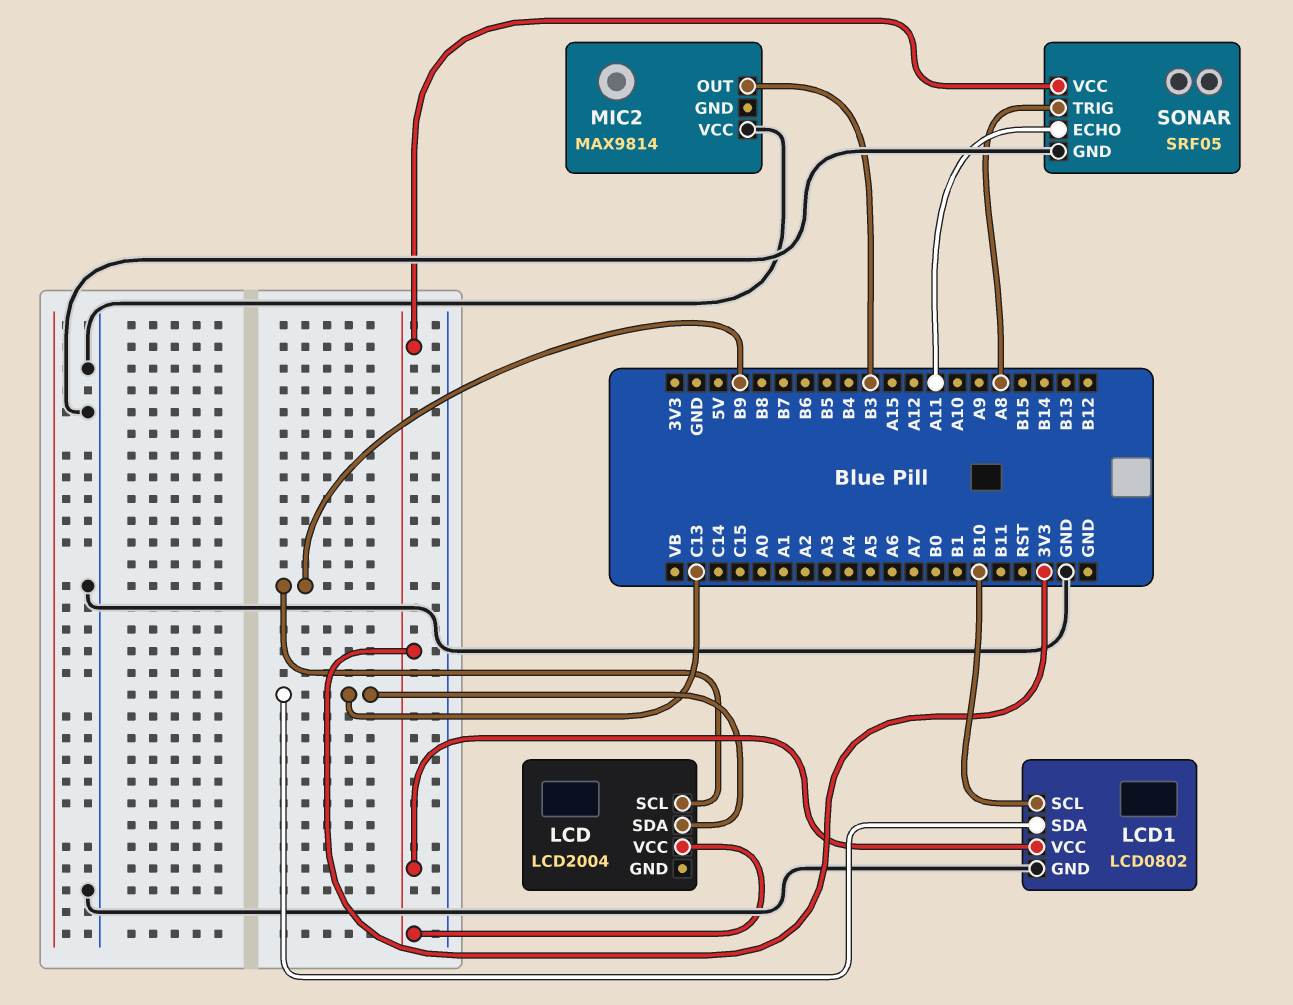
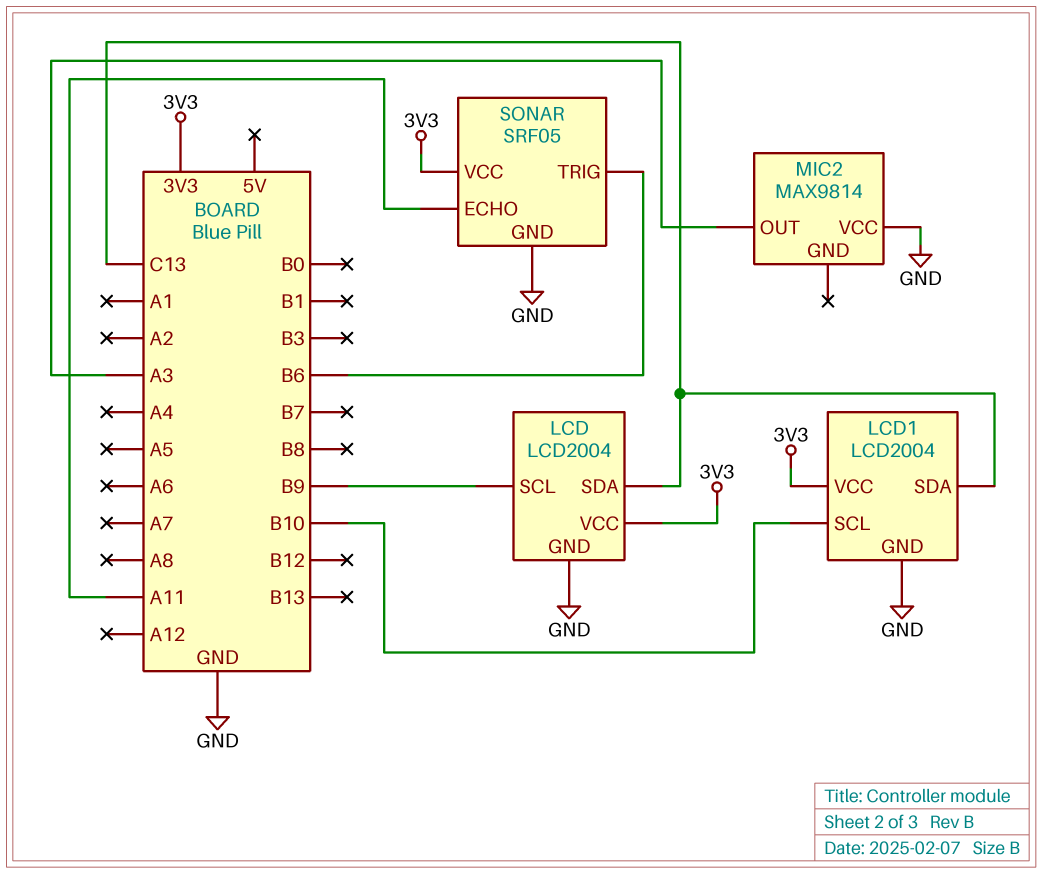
LCD pin GND: none -> GND
LCD1: LCD0802 -> LCD2004
MIC2 pin OUT: B3 -> A3
SONAR pin TRIG: A8 -> B6

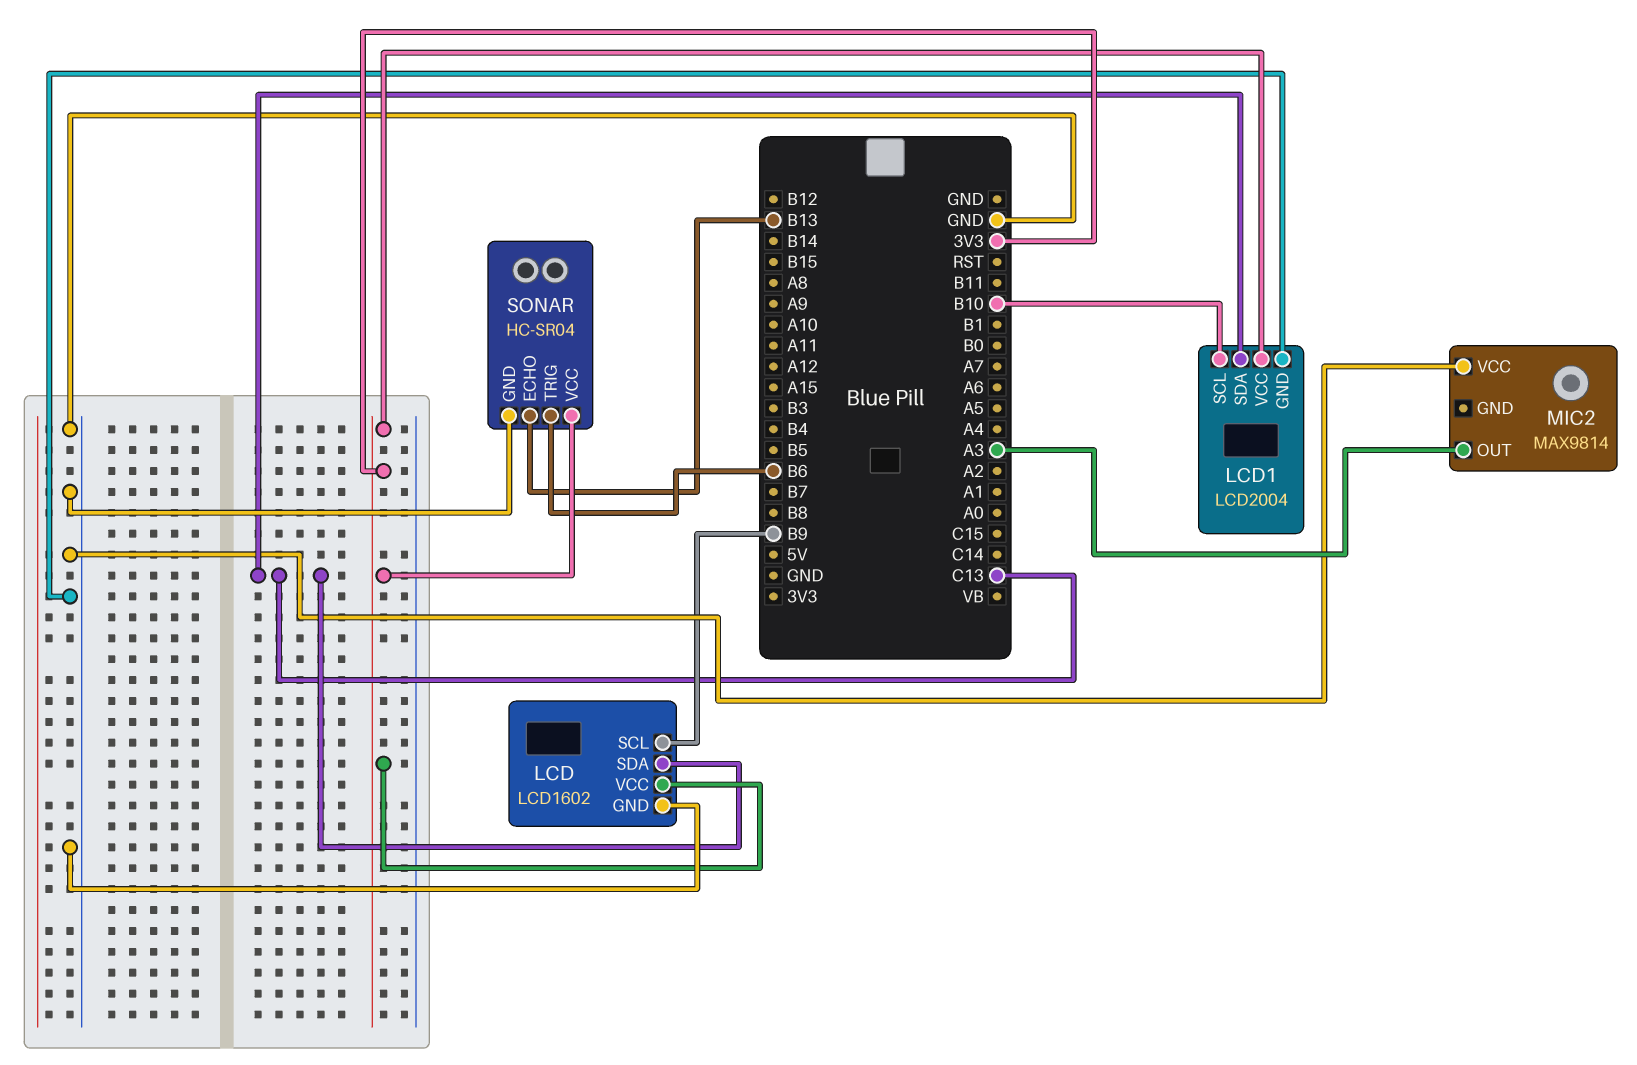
LCD: LCD2004 -> LCD1602
SONAR: SRF05 -> HC-SR04
SONAR pin ECHO: A11 -> B13

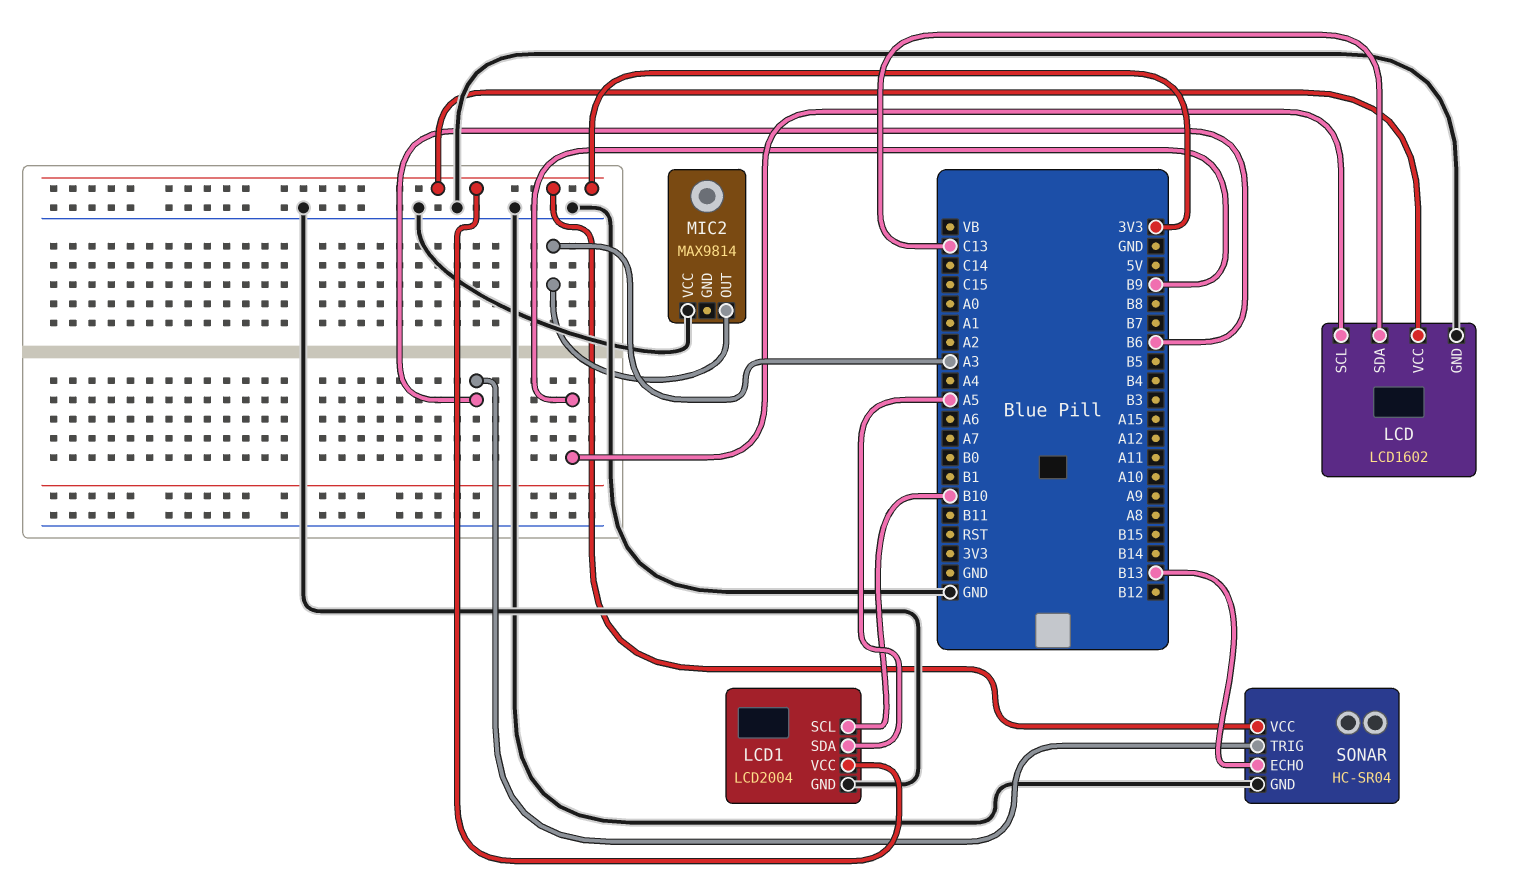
LCD1 pin SDA: C13 -> A5

